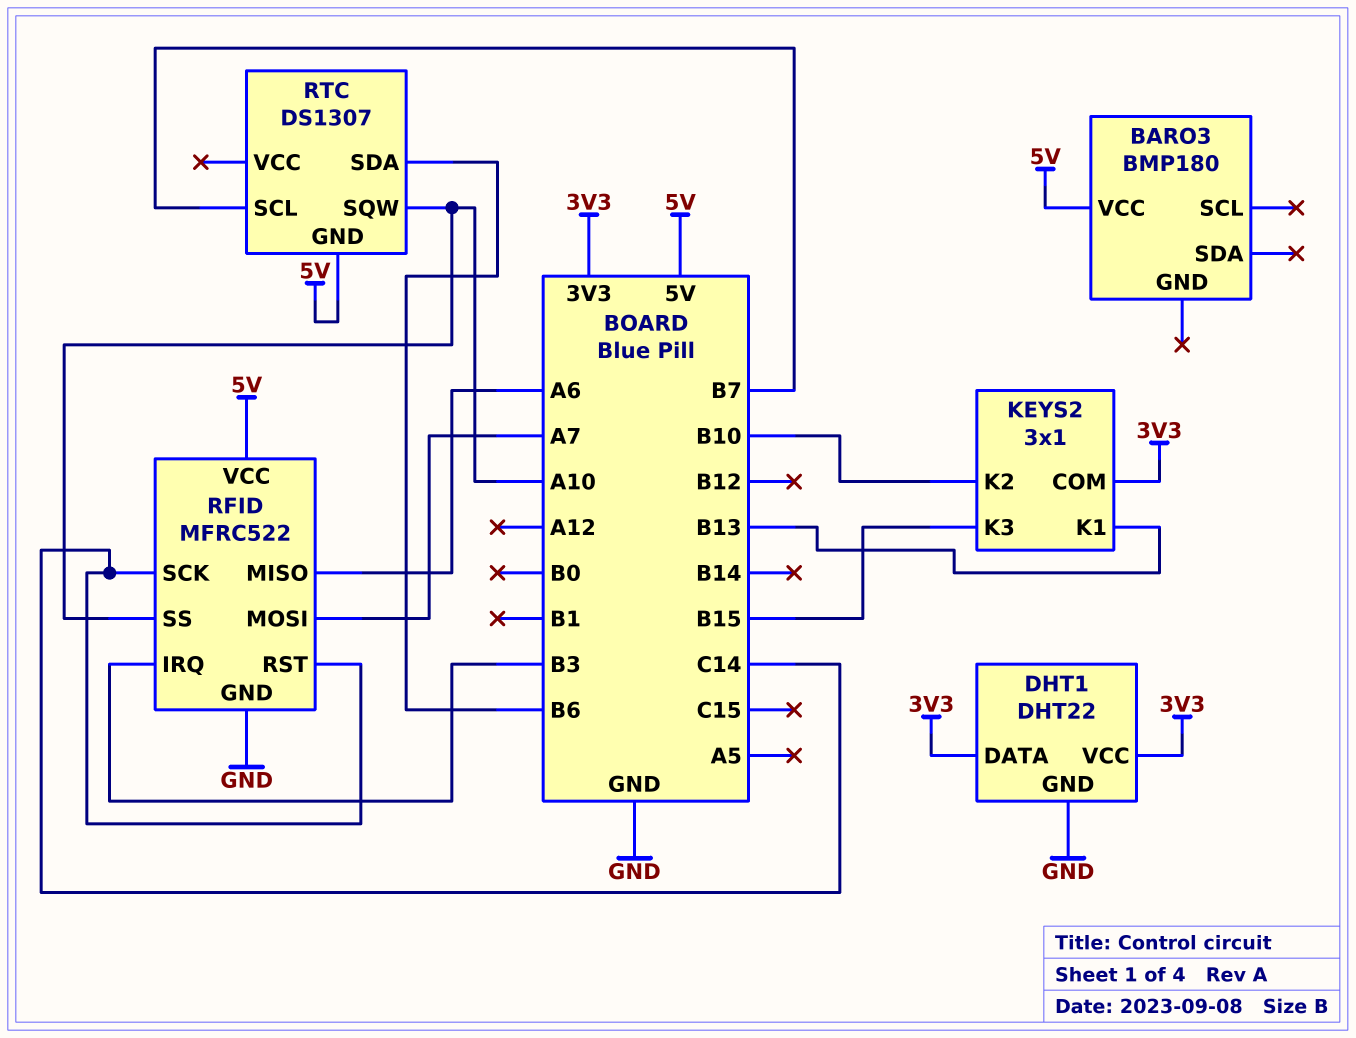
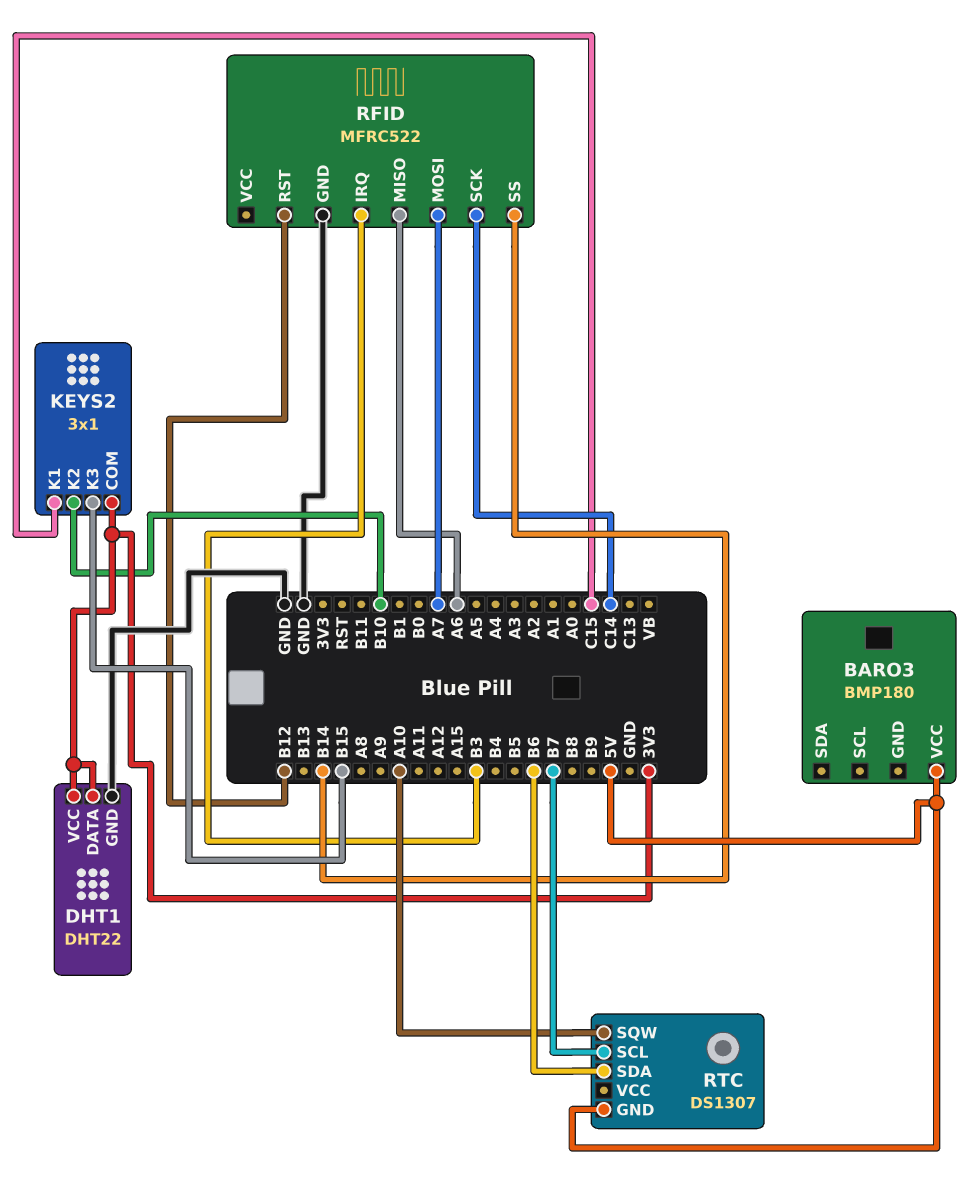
KEYS2 pin K1: B13 -> C15
RFID pin RST: C14 -> B12
RFID pin SS: A10 -> B14
RFID pin VCC: 5V -> none

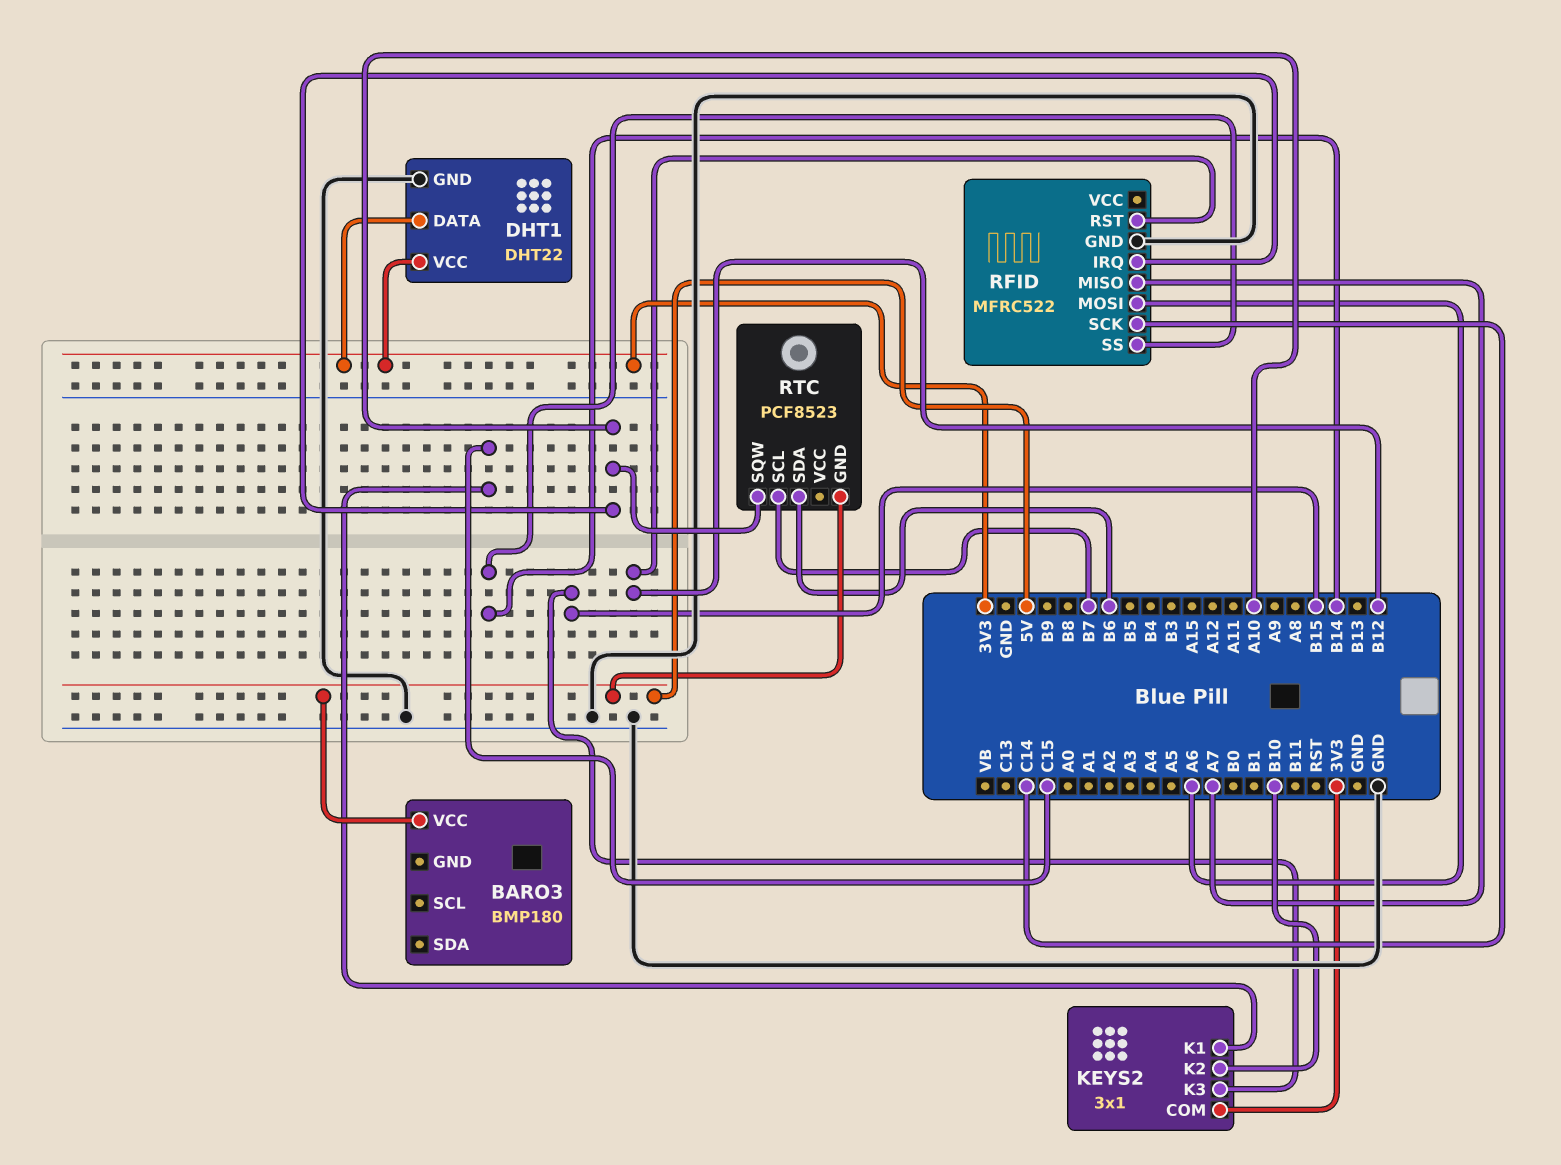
RFID pin IRQ: B3 -> A10
RFID pin MISO: A6 -> A7
RFID pin MOSI: A7 -> A6
RTC: DS1307 -> PCF8523

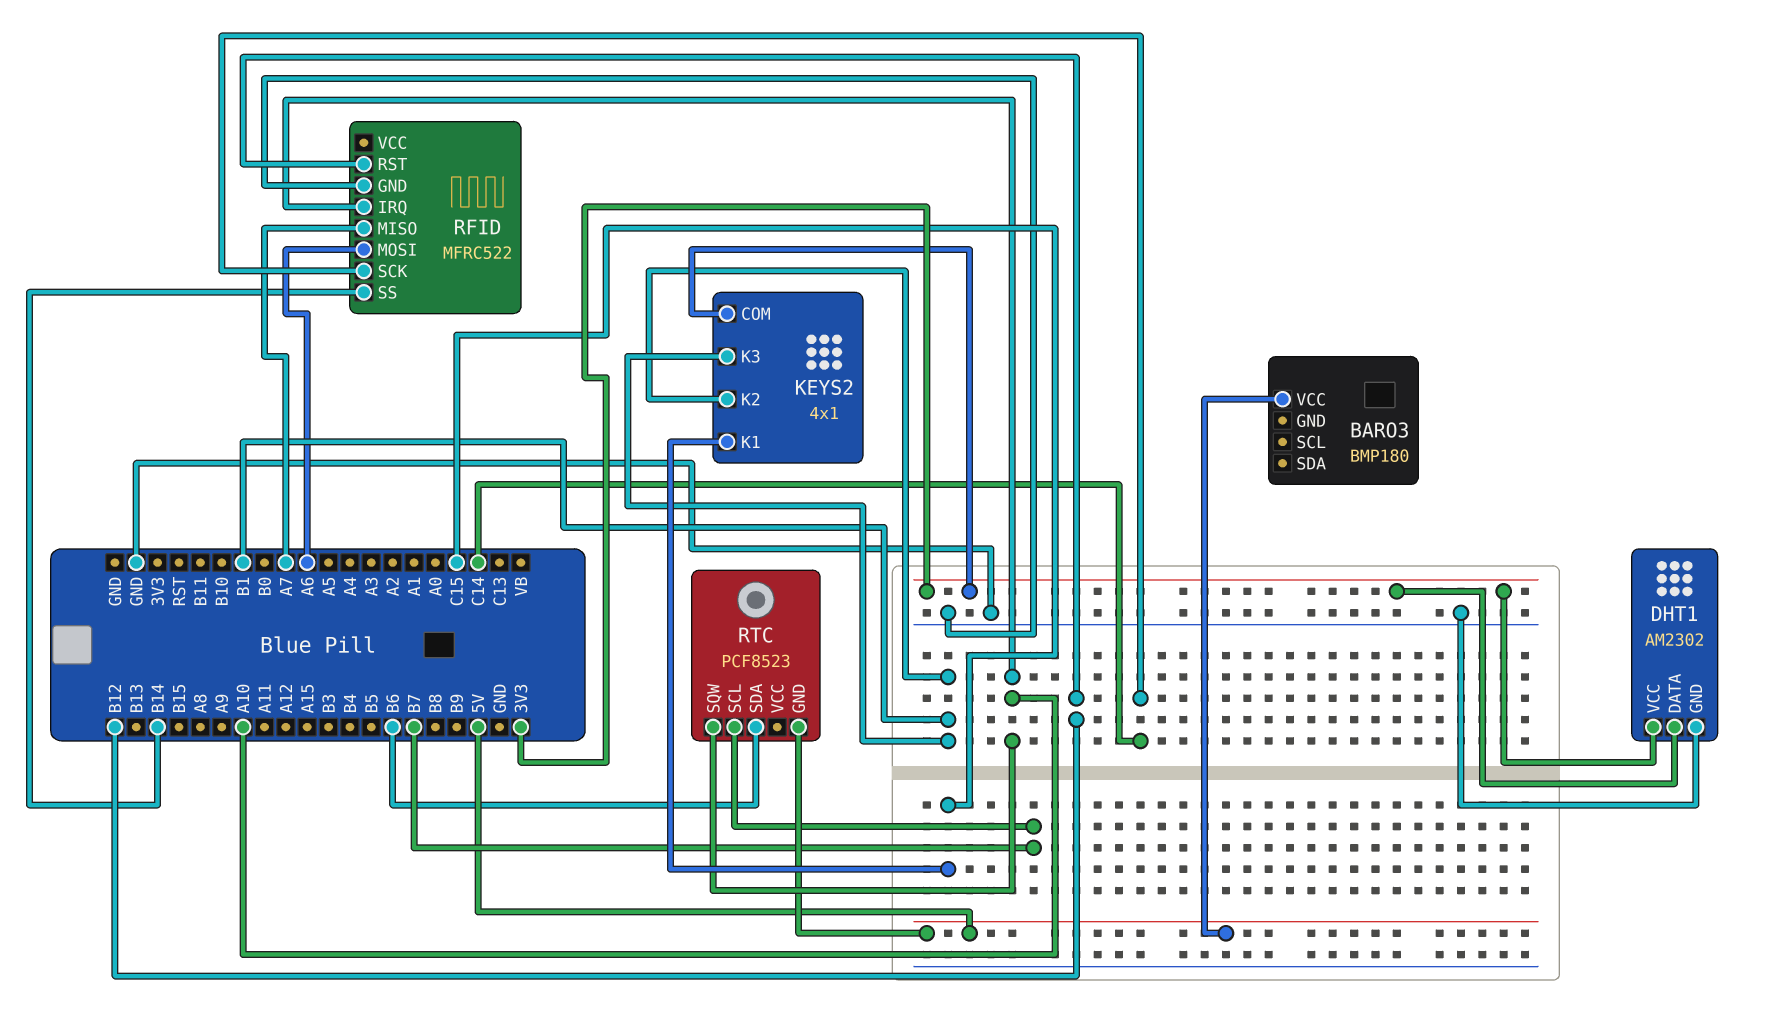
DHT1: DHT22 -> AM2302
KEYS2: 3x1 -> 4x1
KEYS2 pin K2: B10 -> B1
KEYS2 pin K3: B15 -> B1

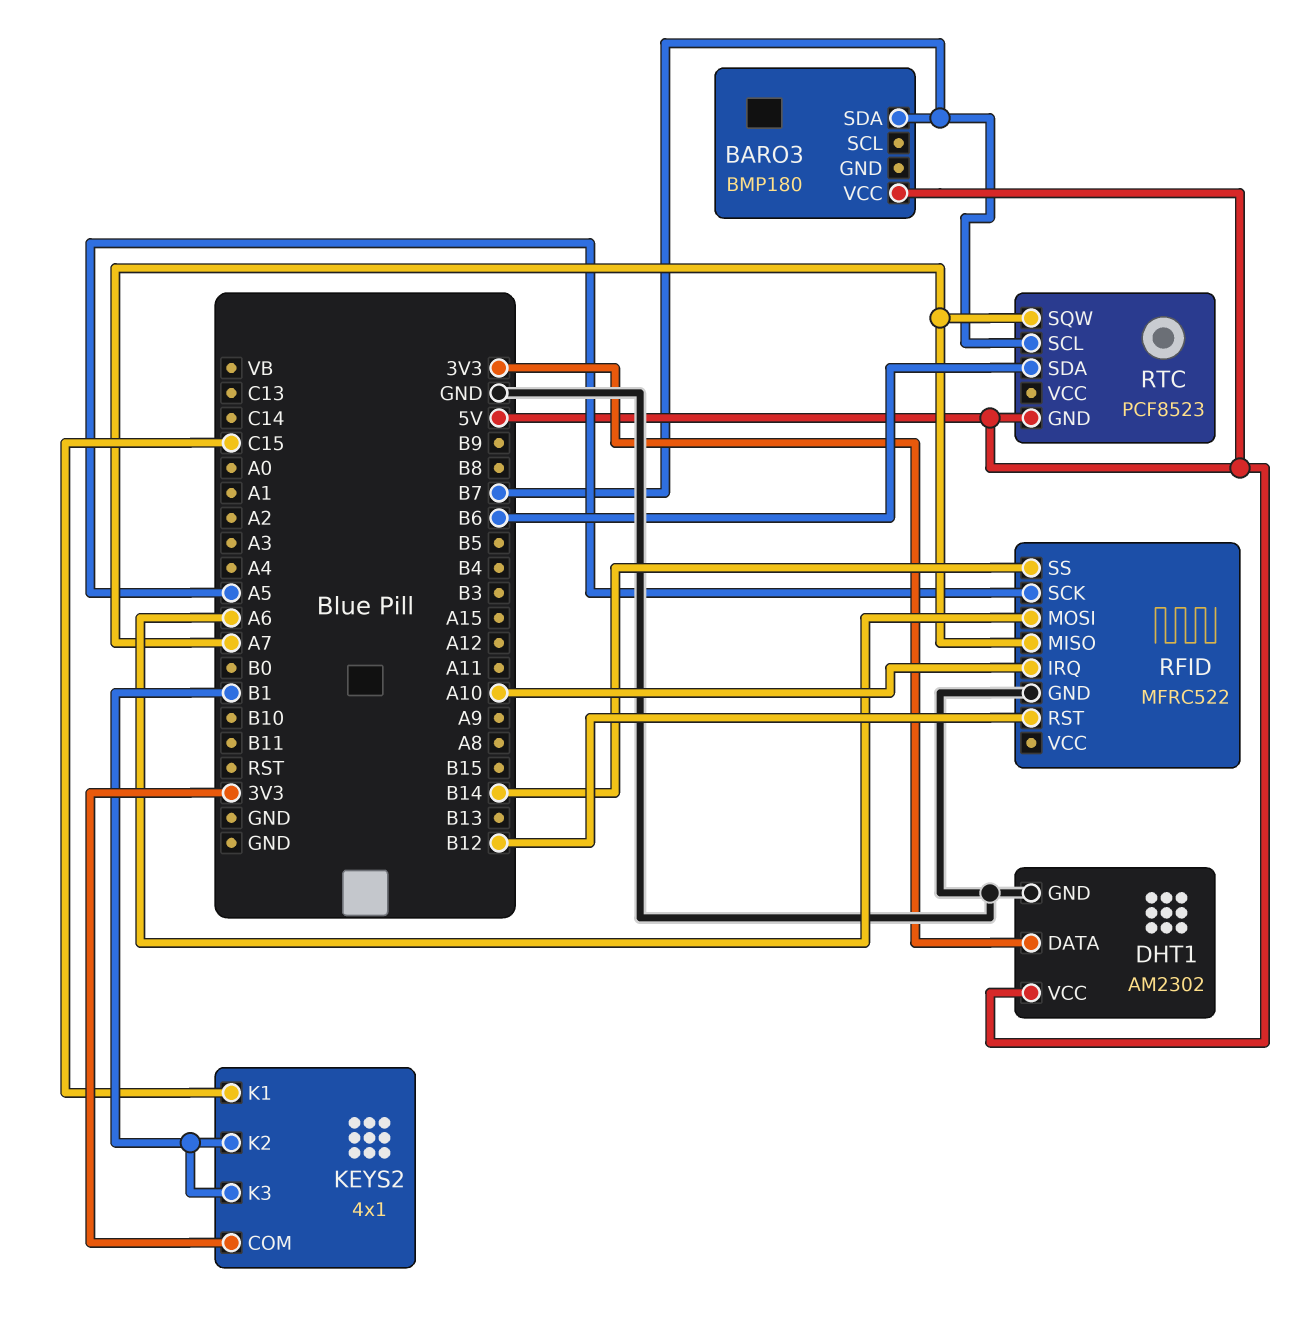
BARO3 pin SDA: none -> B7
DHT1 pin VCC: 3V3 -> 5V
RFID pin SCK: C14 -> A5
RTC pin SQW: A10 -> A7

